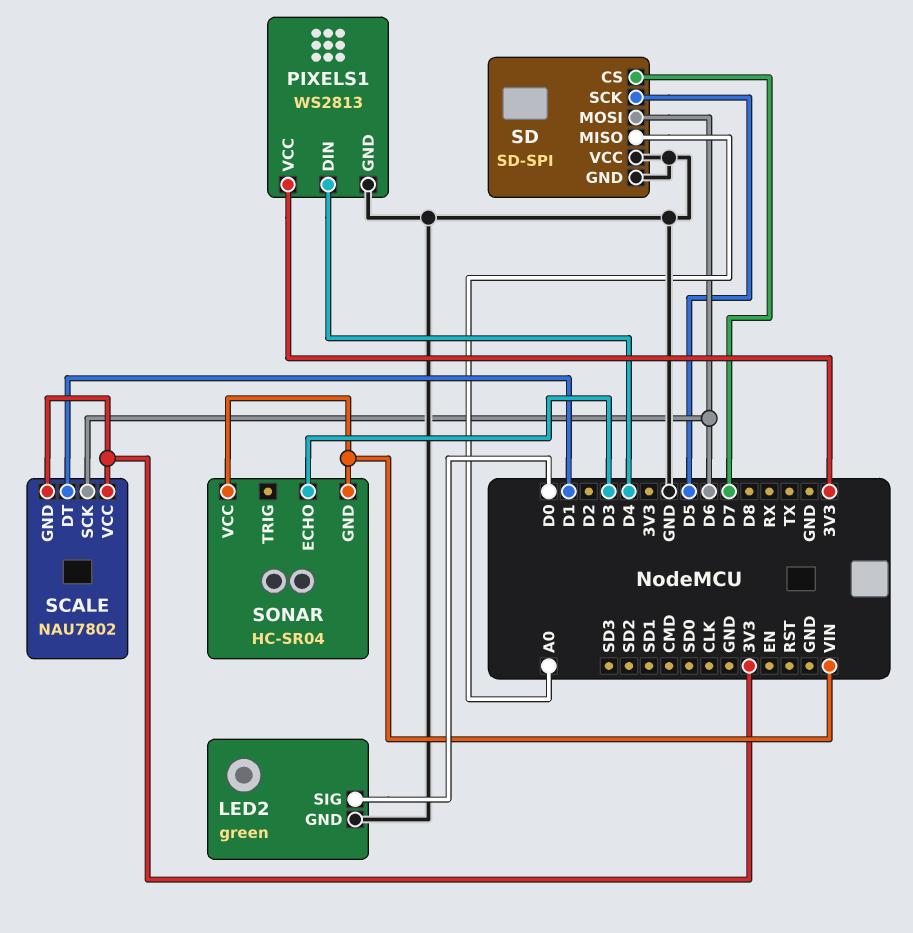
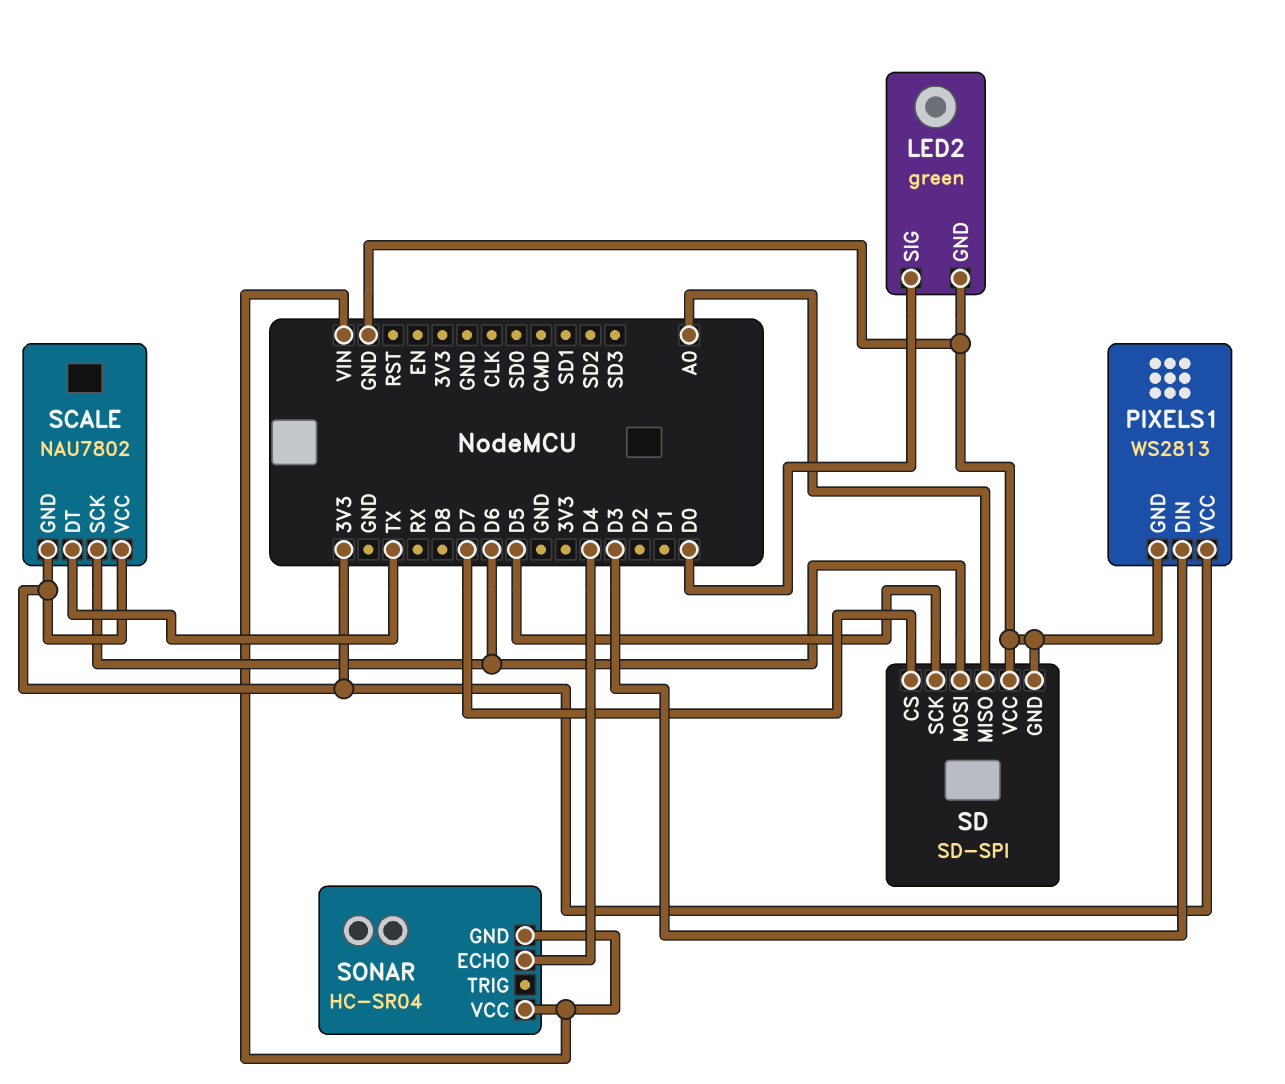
PIXELS1 pin DIN: D4 -> D3
SCALE pin DT: D1 -> TX
SONAR pin ECHO: D3 -> D4

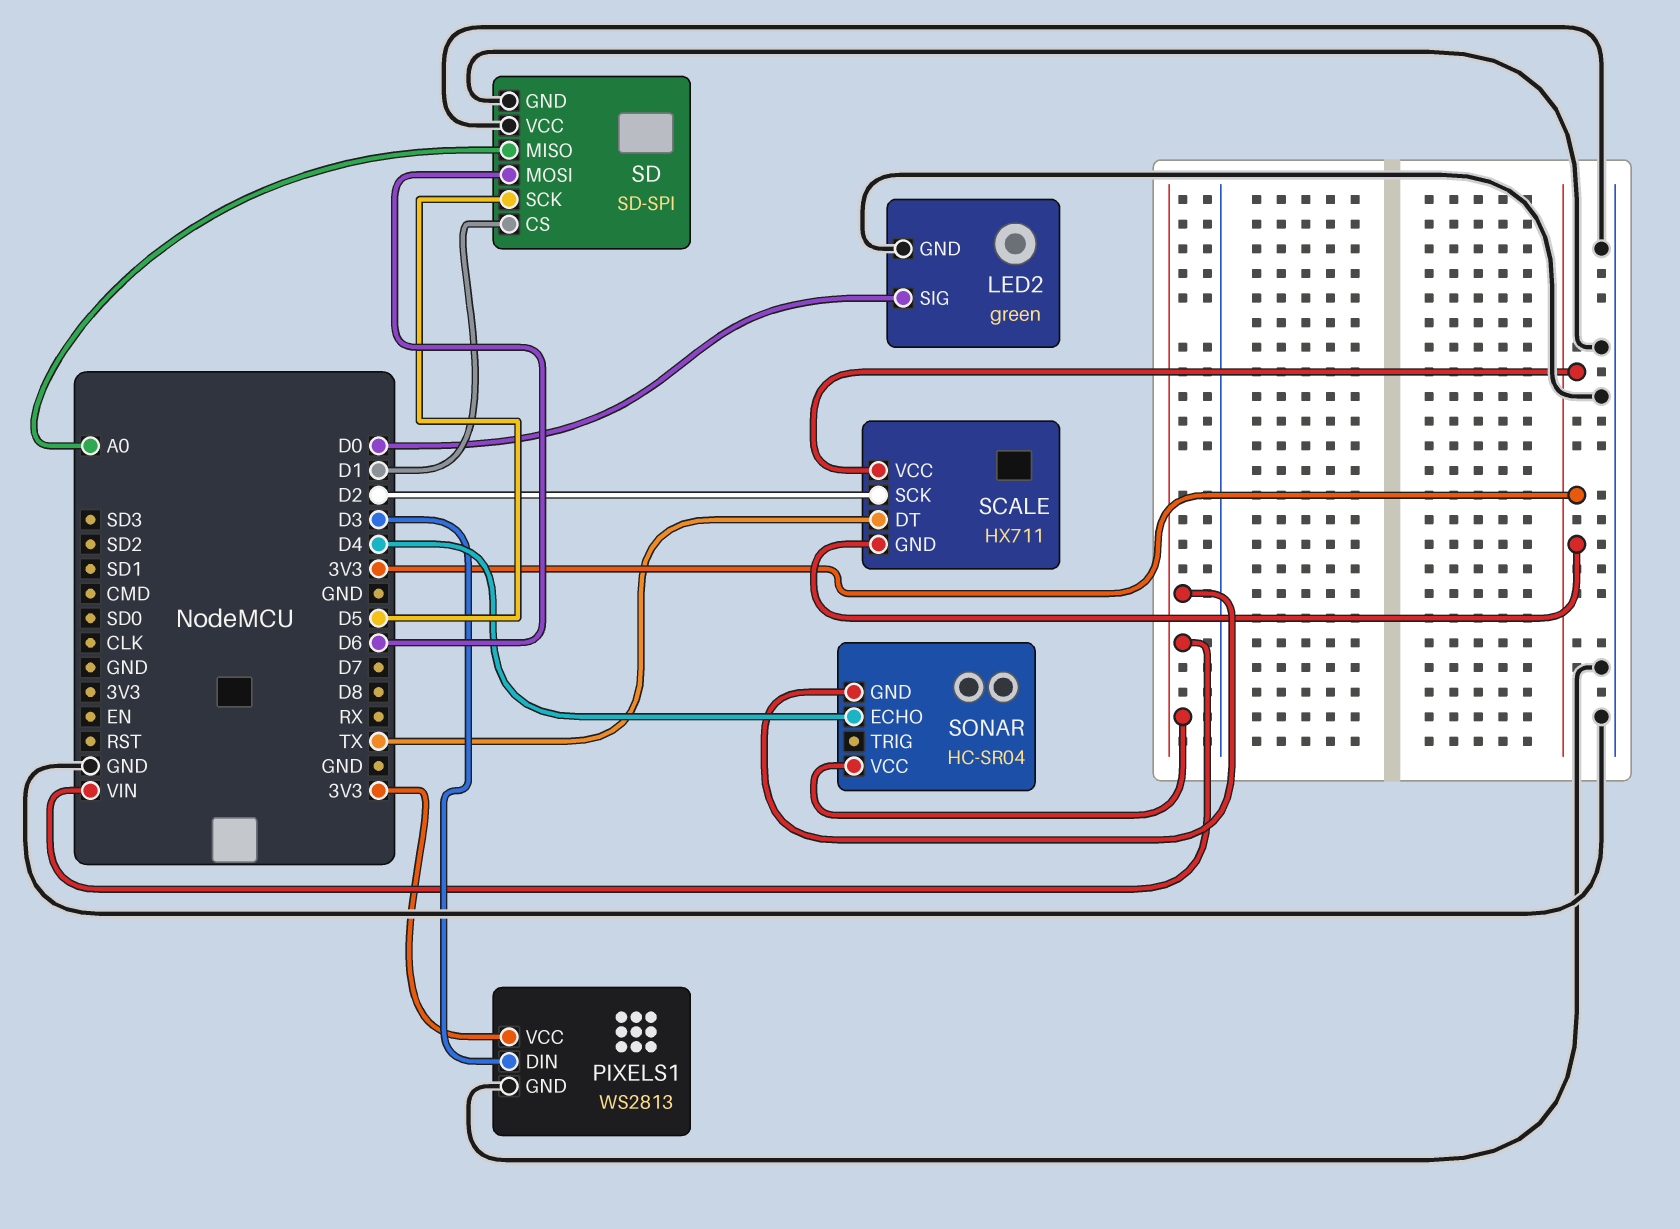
SCALE: NAU7802 -> HX711
SCALE pin SCK: D6 -> D2
SD pin CS: D7 -> D1

